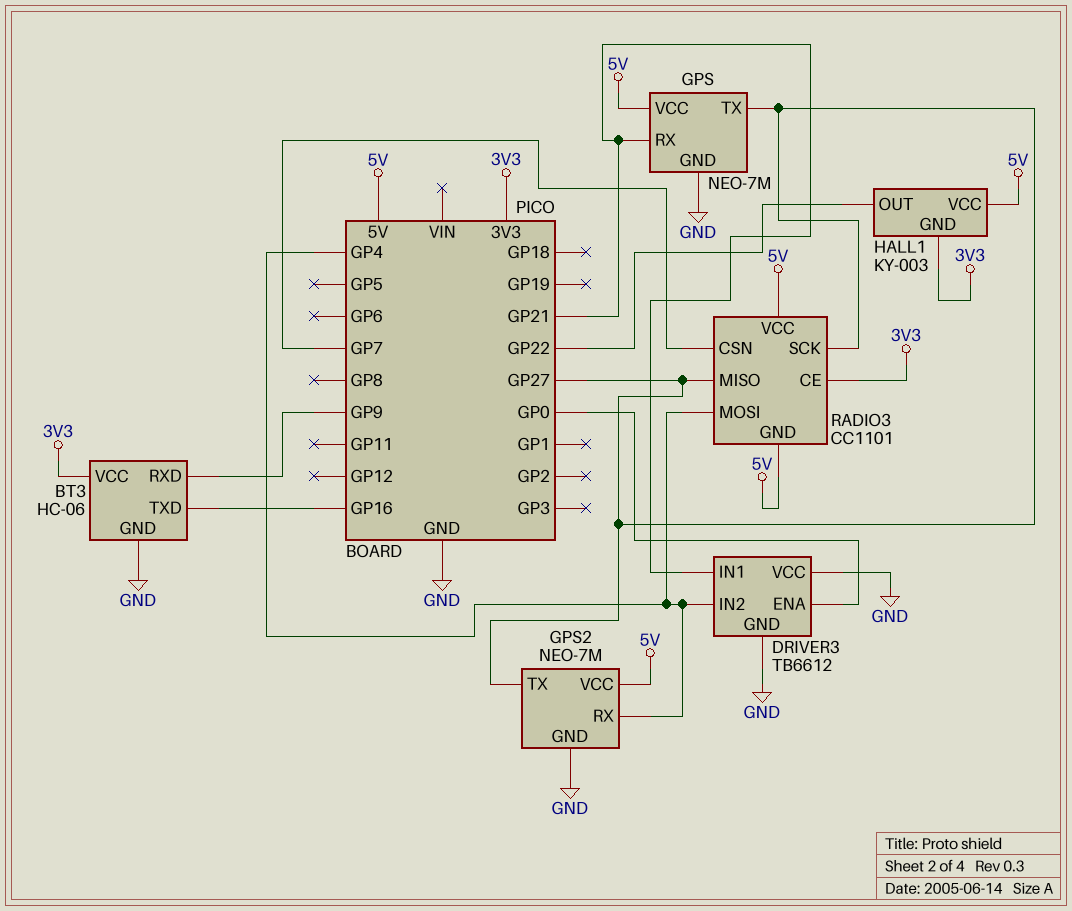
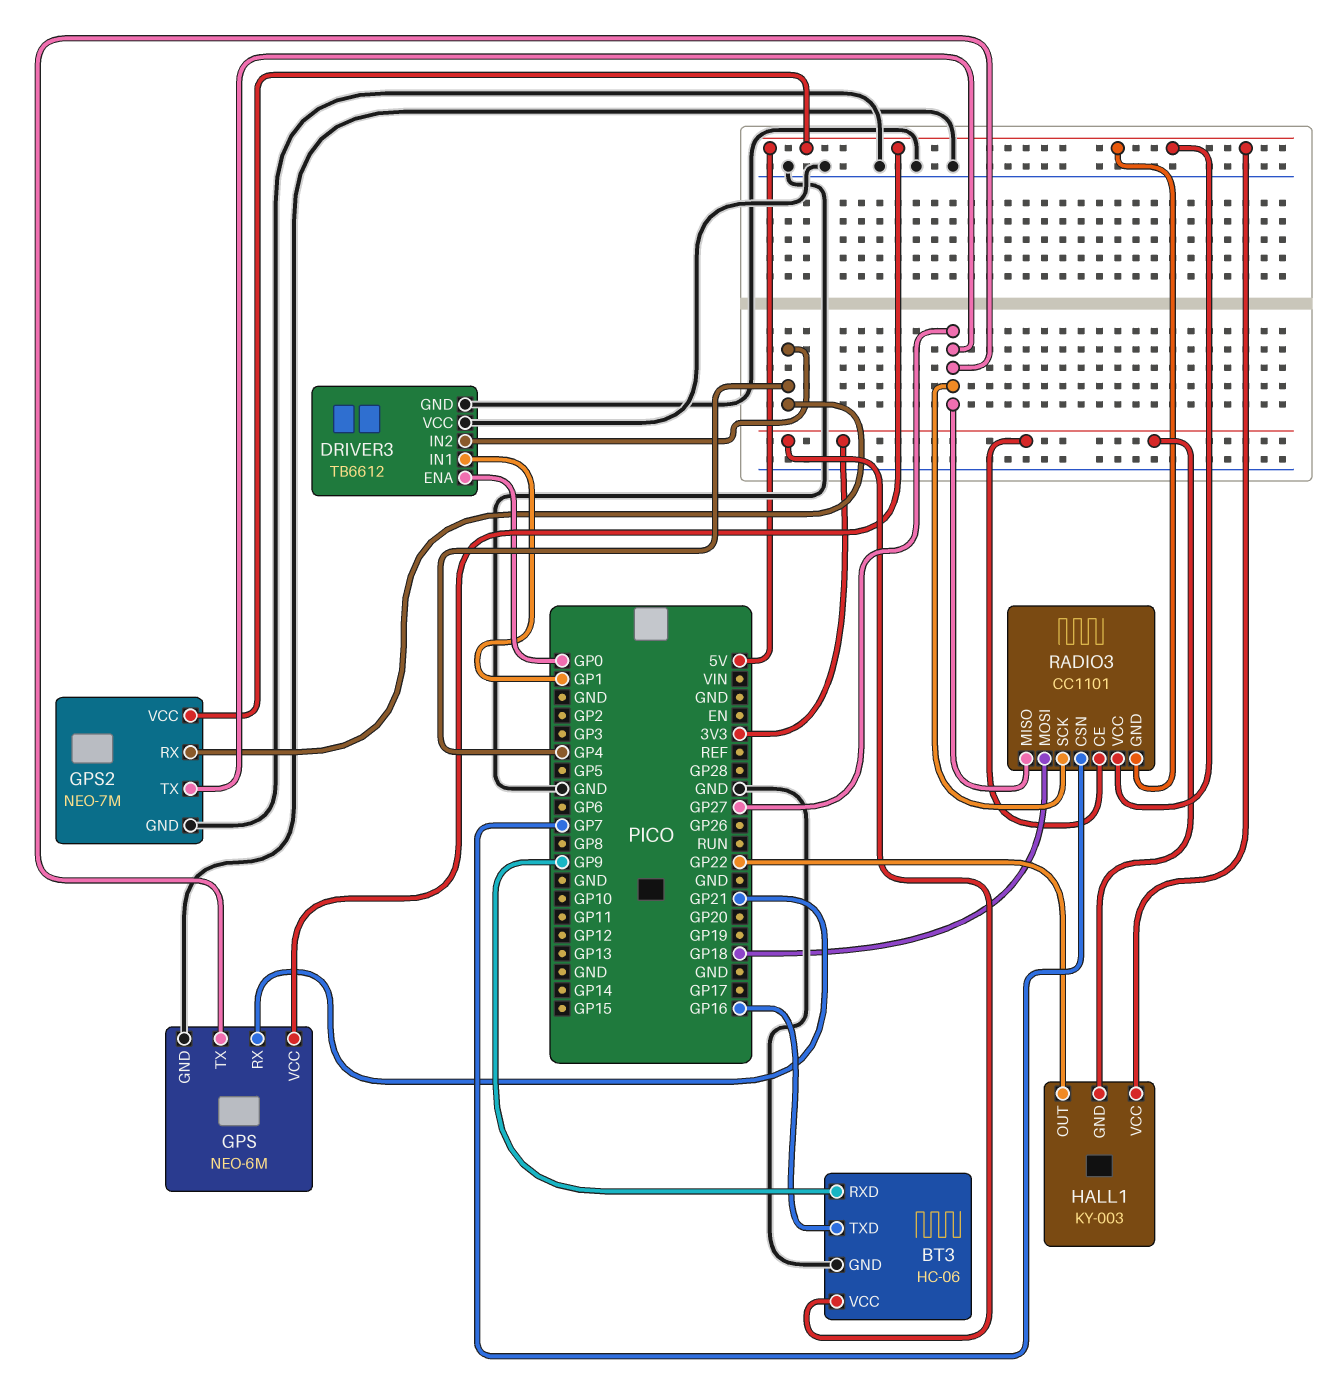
DRIVER3 pin IN1: GP21 -> GP1
GPS: NEO-7M -> NEO-6M
RADIO3 pin MOSI: GP4 -> GP18

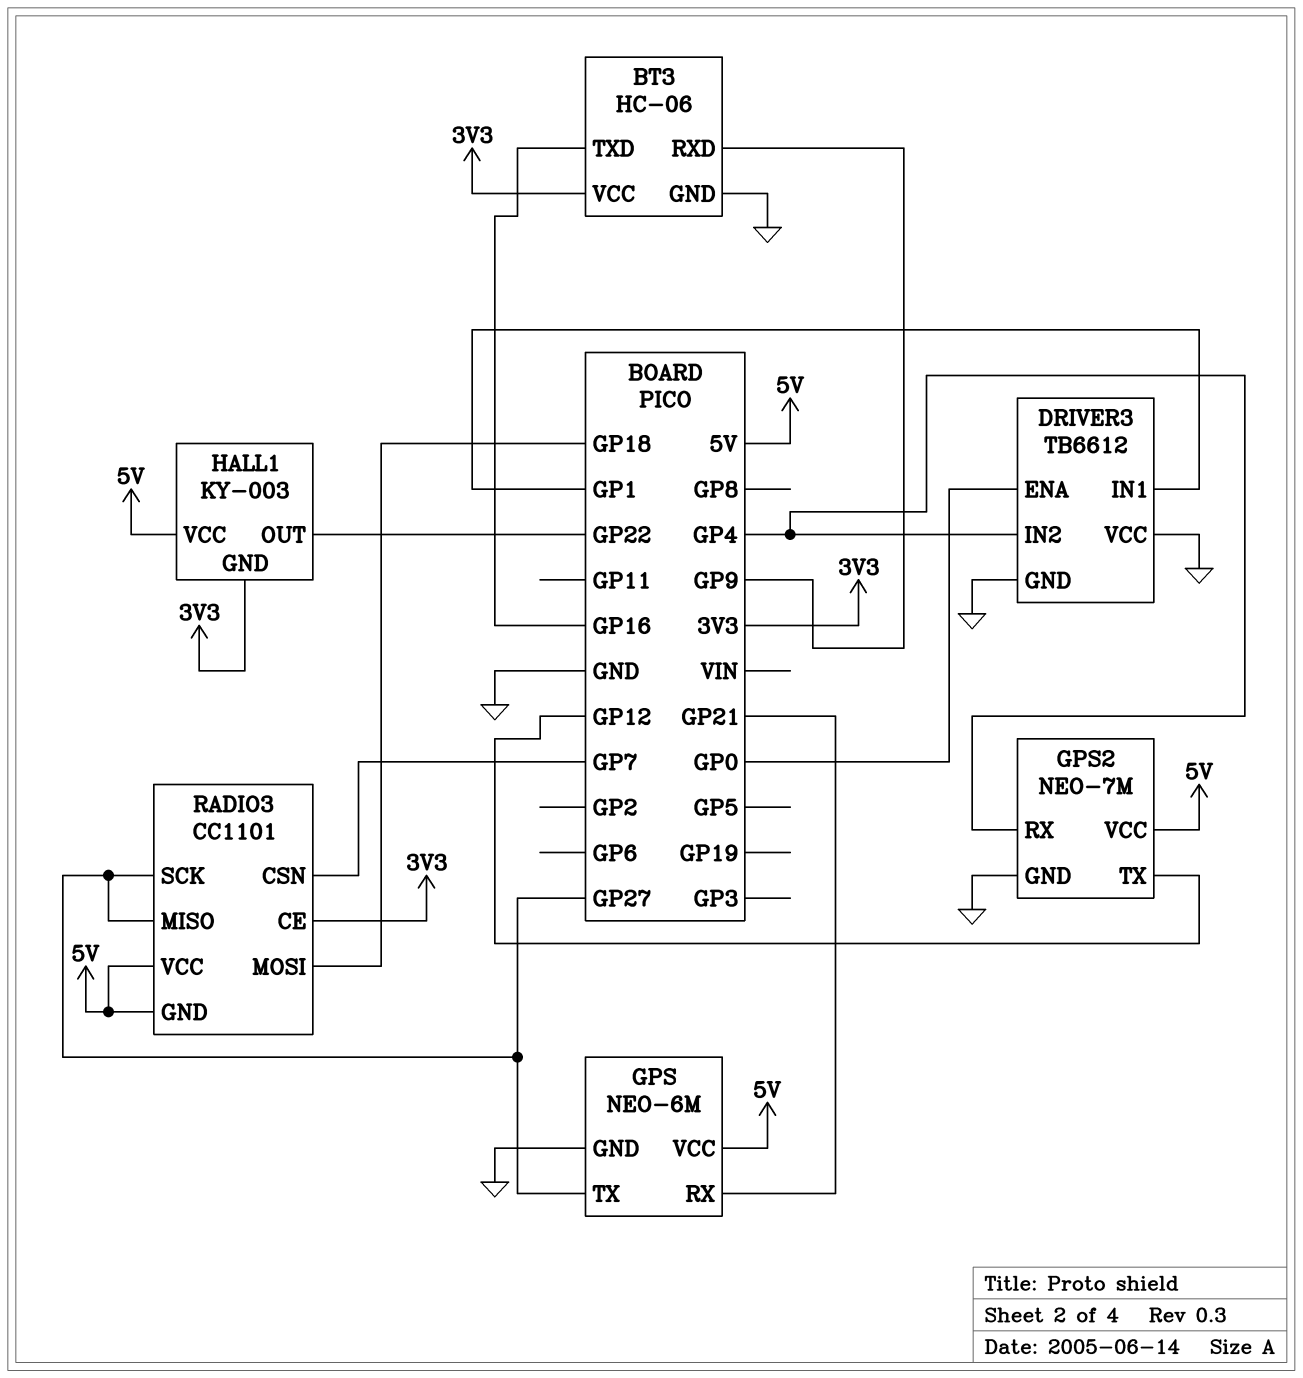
GPS2 pin TX: GP27 -> GP12

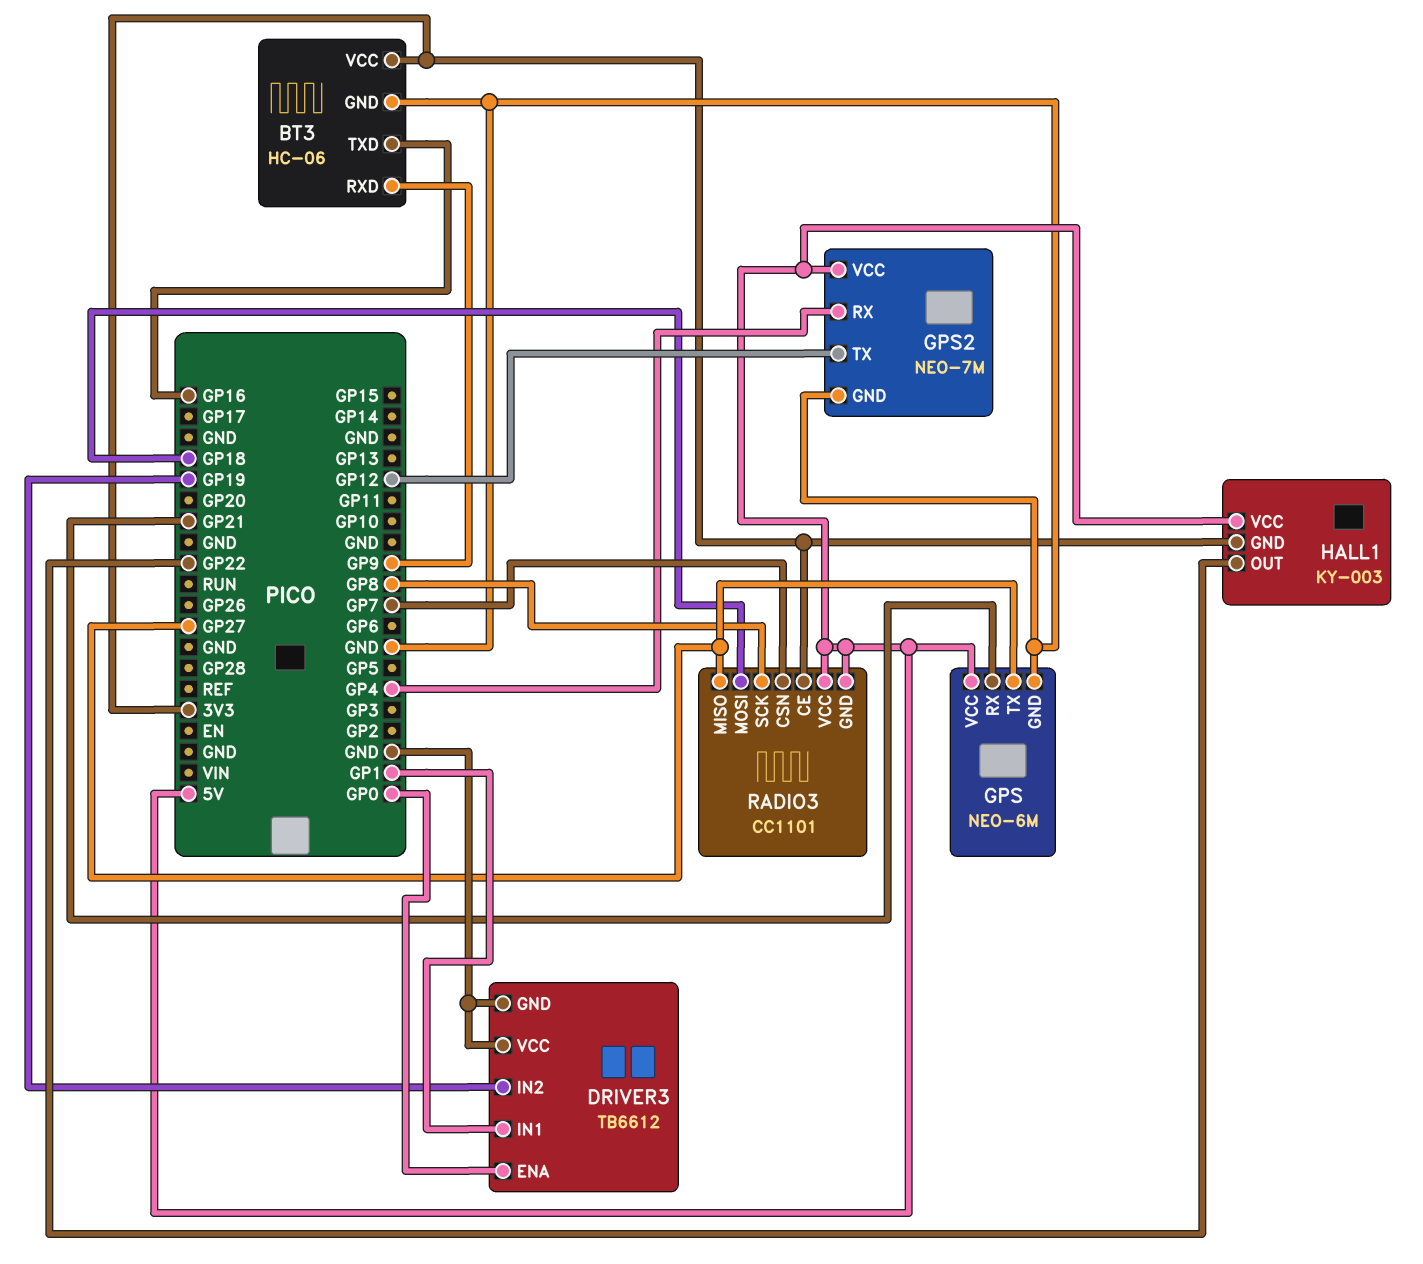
DRIVER3 pin IN2: GP4 -> GP19
RADIO3 pin SCK: GP27 -> GP8

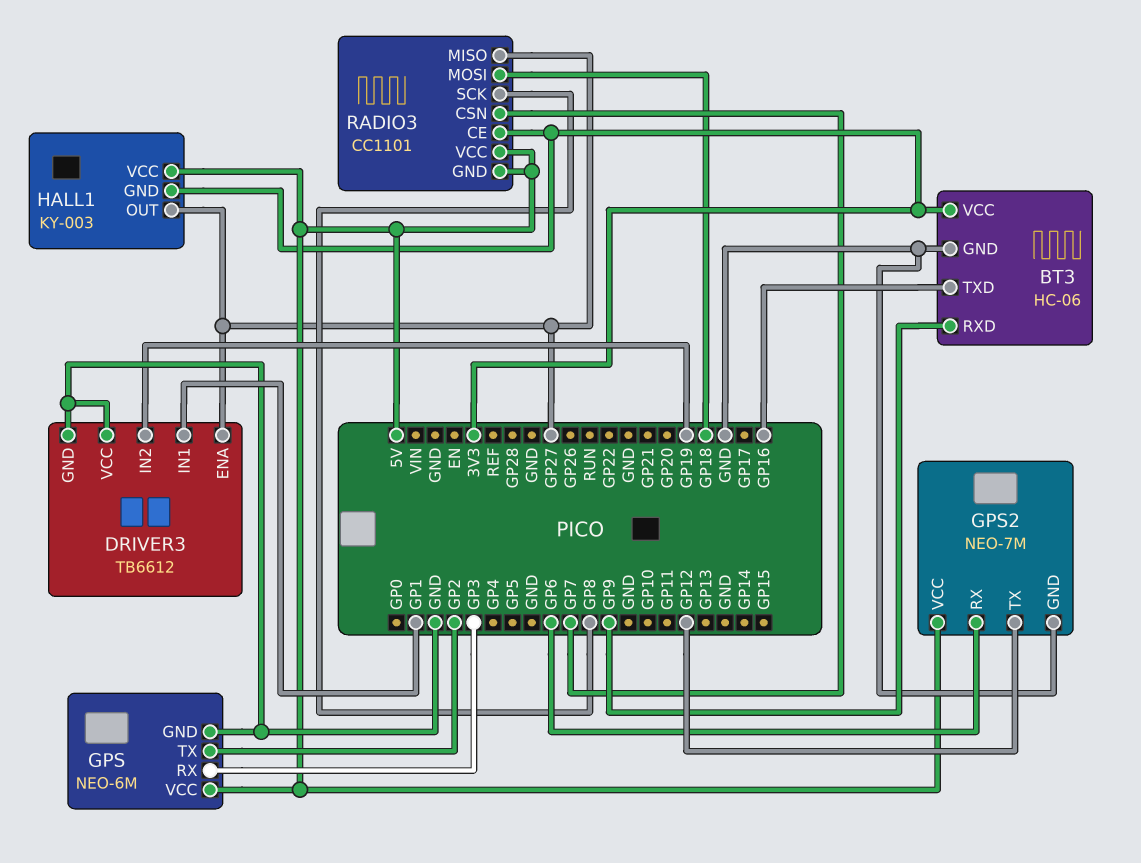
DRIVER3 pin ENA: GP0 -> GP27
GPS pin RX: GP21 -> GP3
GPS pin TX: GP27 -> GP2
GPS2 pin RX: GP4 -> GP6
HALL1 pin OUT: GP22 -> GP27

